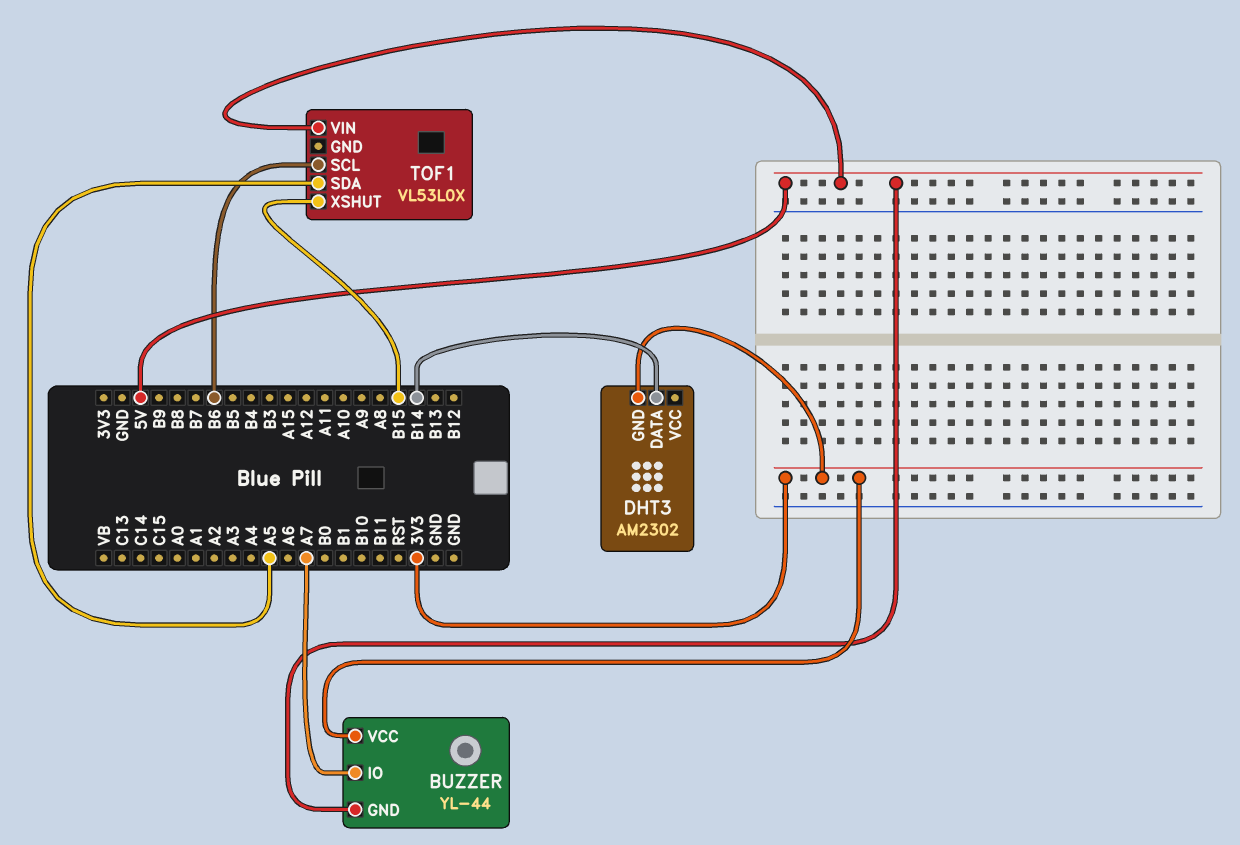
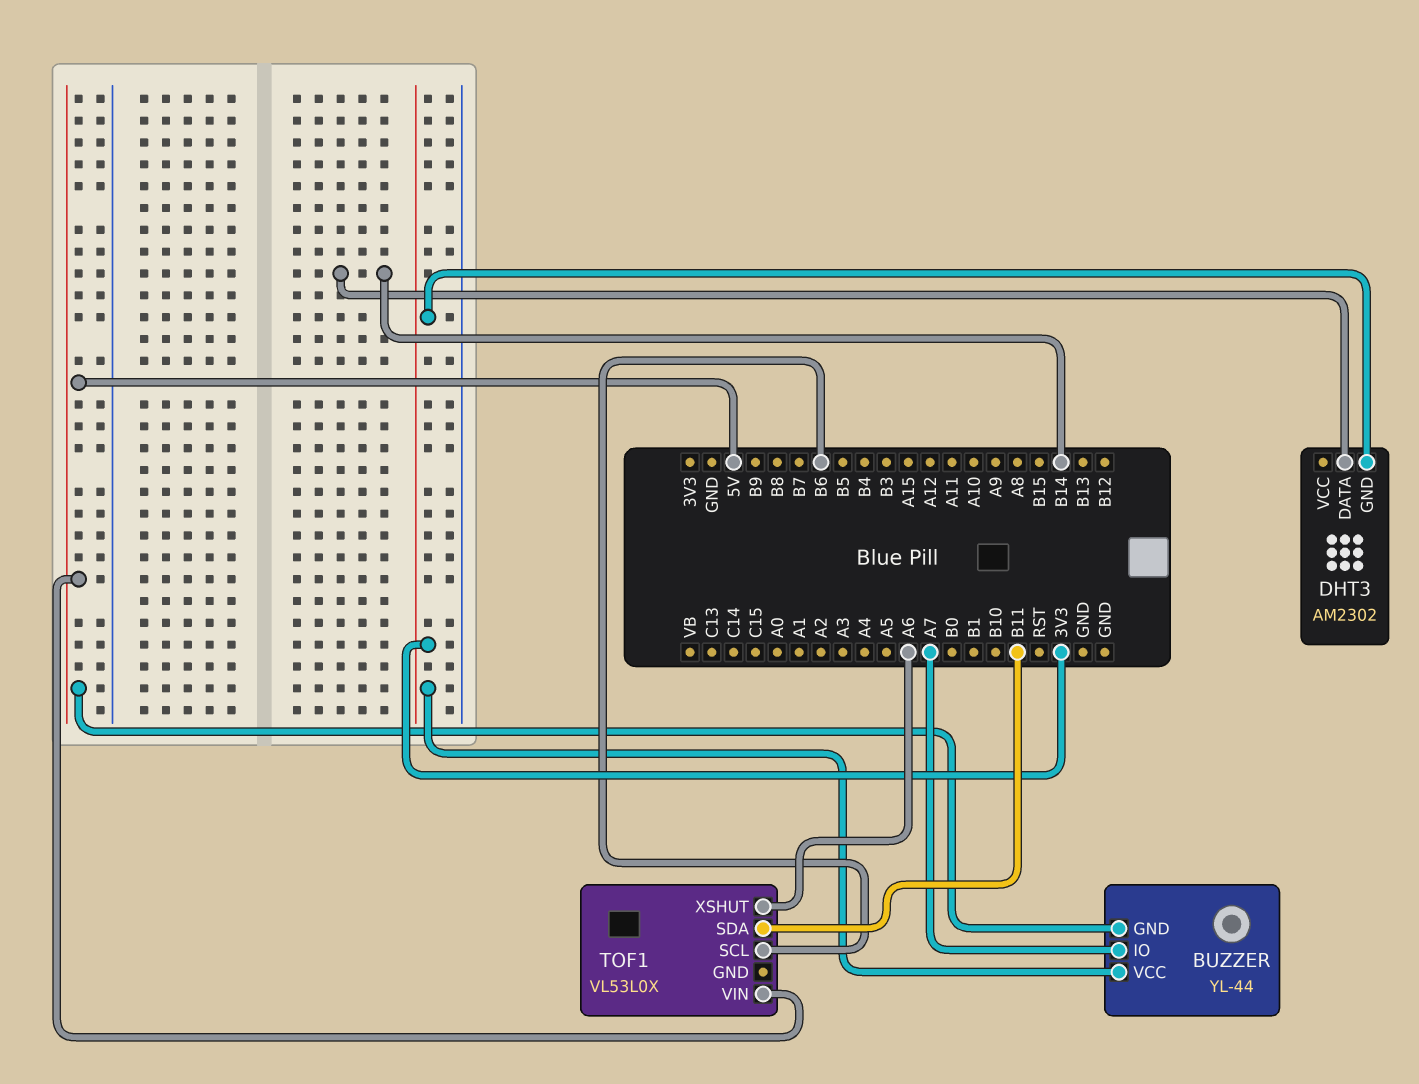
TOF1 pin SDA: A5 -> B11
TOF1 pin XSHUT: B15 -> A6

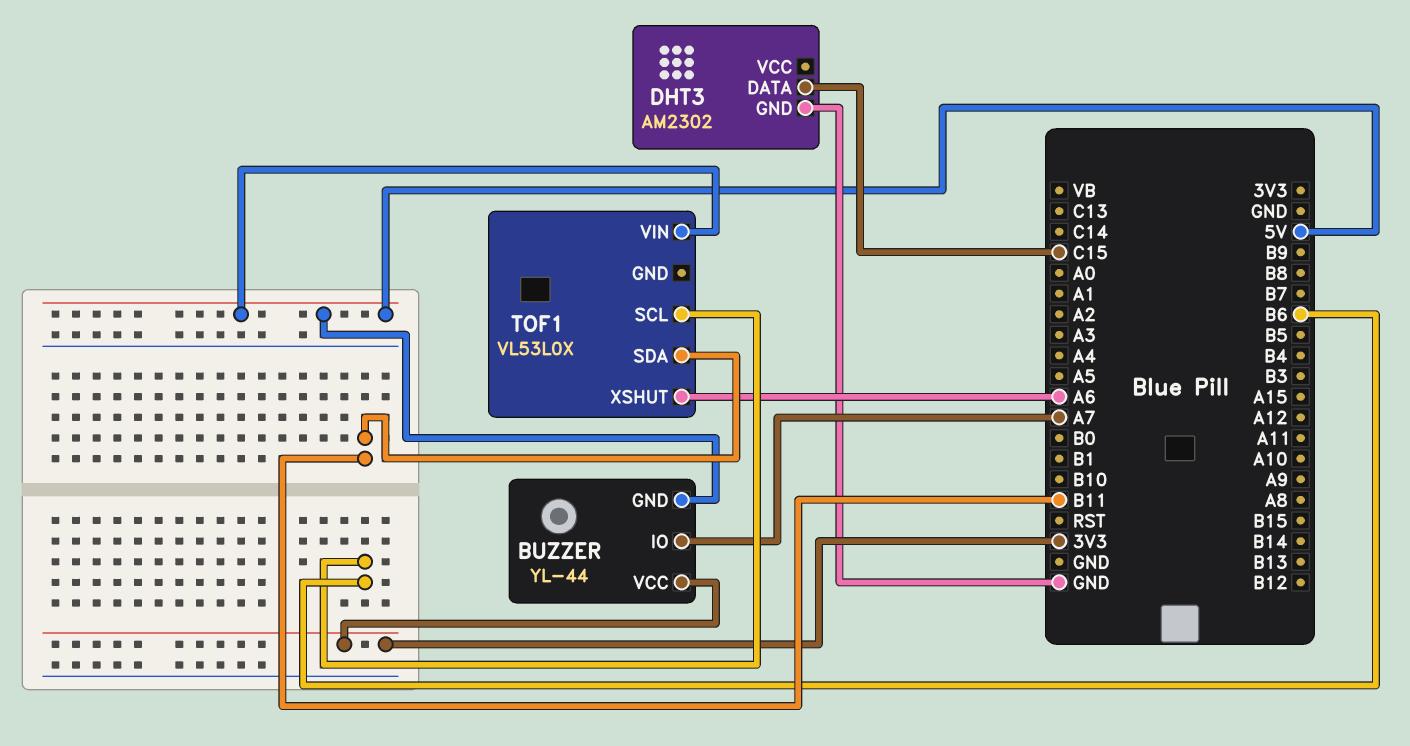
DHT3 pin DATA: B14 -> C15
DHT3 pin GND: 3V3 -> GND

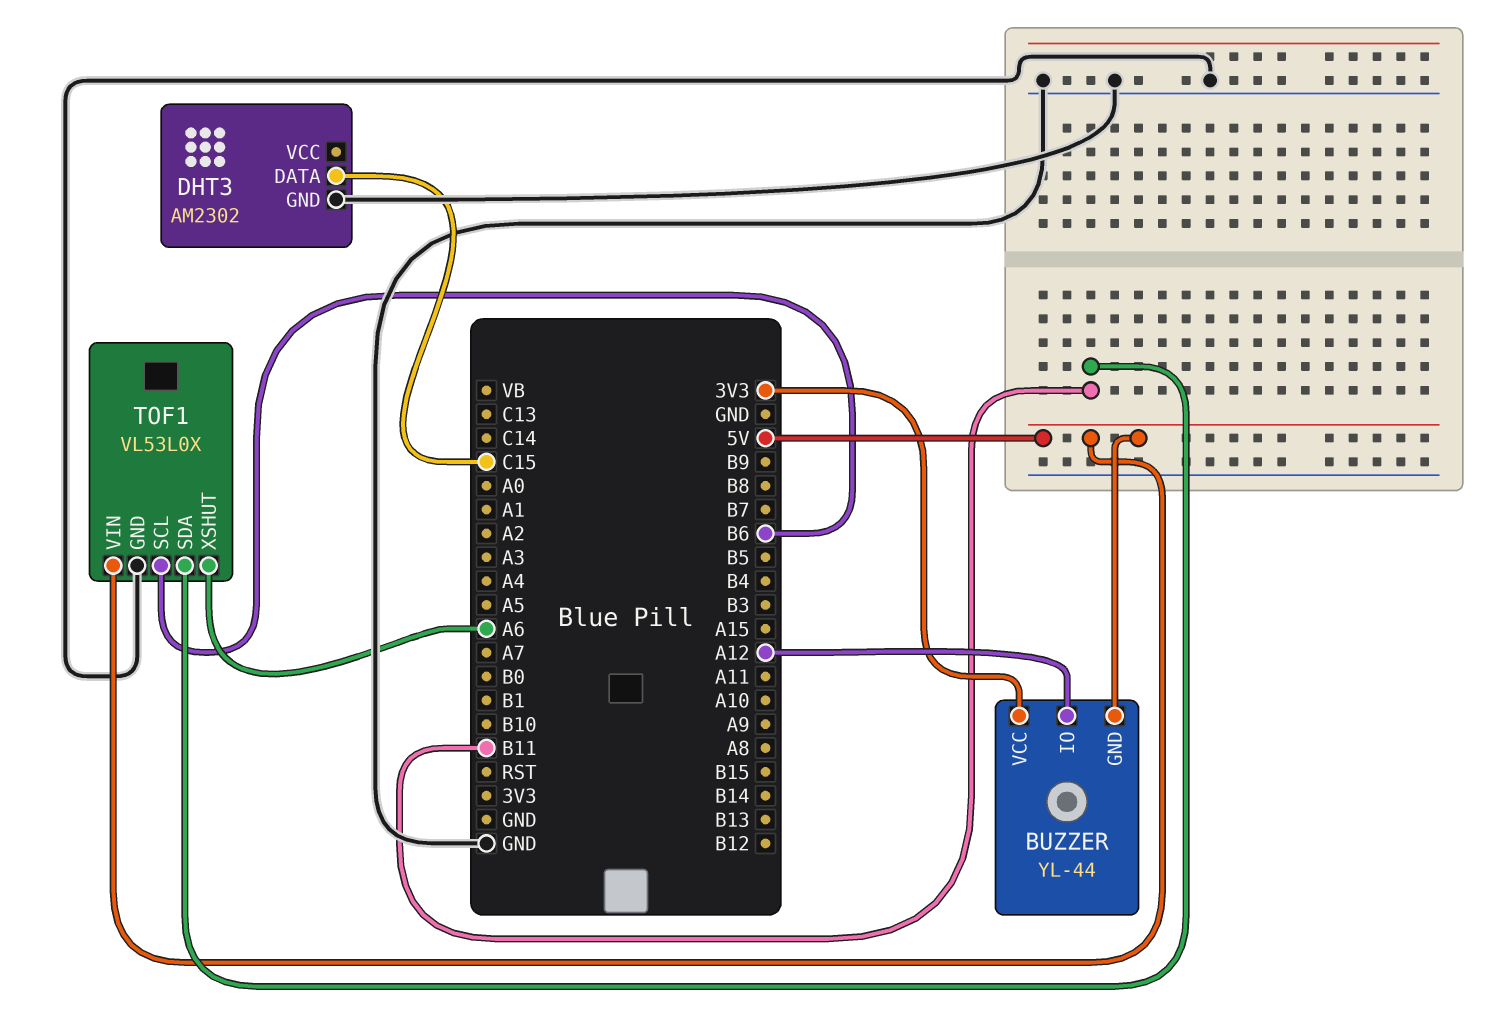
BUZZER pin IO: A7 -> A12
TOF1 pin GND: none -> GND

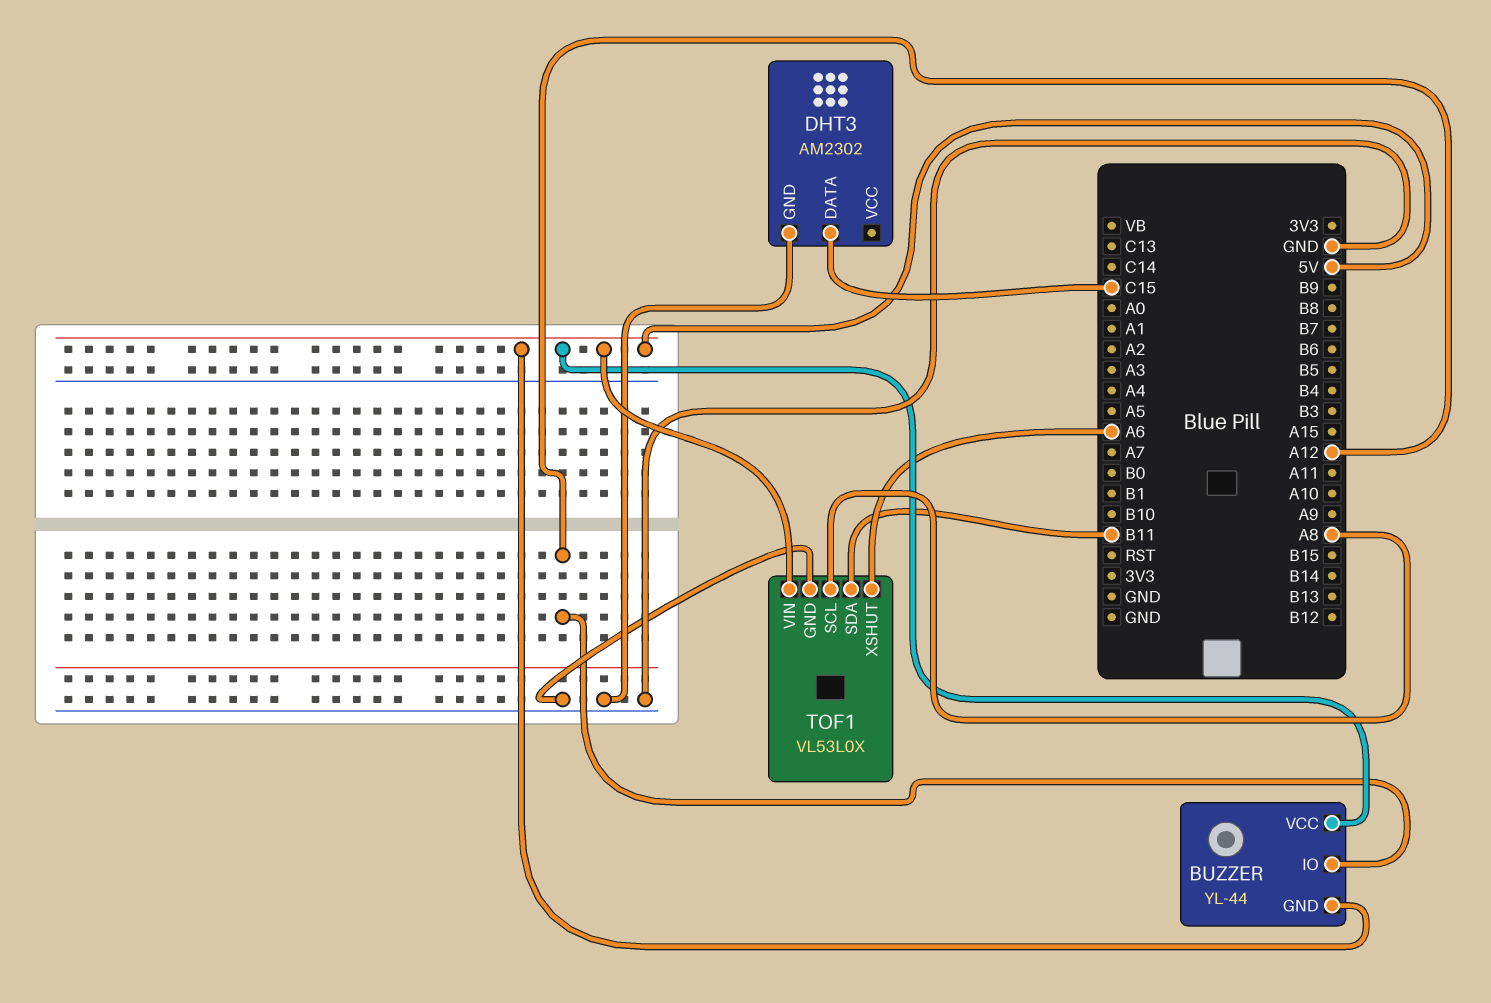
BUZZER pin VCC: 3V3 -> 5V
TOF1 pin SCL: B6 -> A8

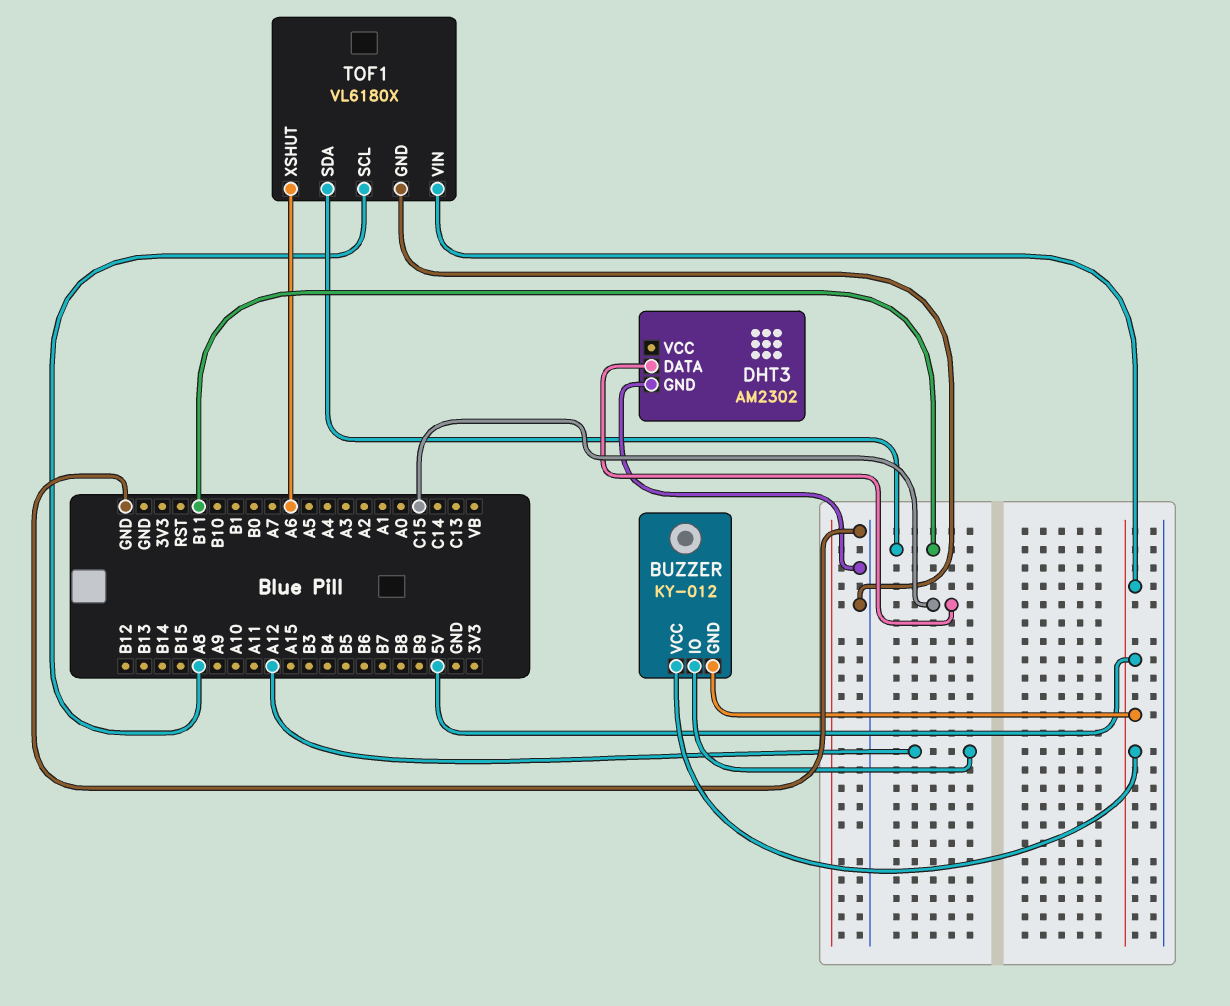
BUZZER: YL-44 -> KY-012
TOF1: VL53L0X -> VL6180X

